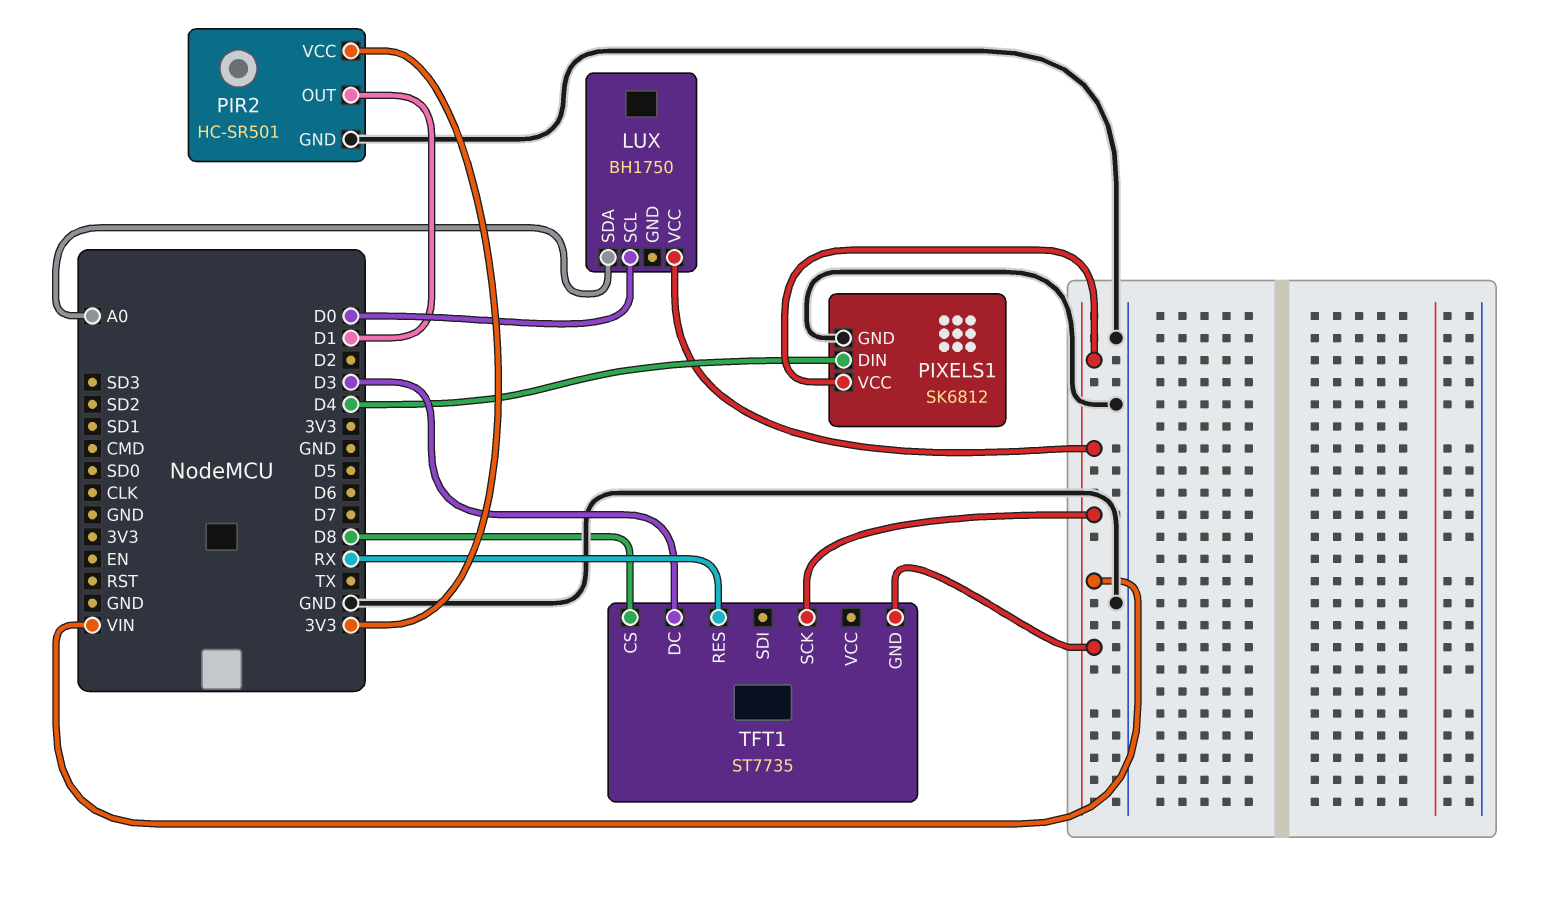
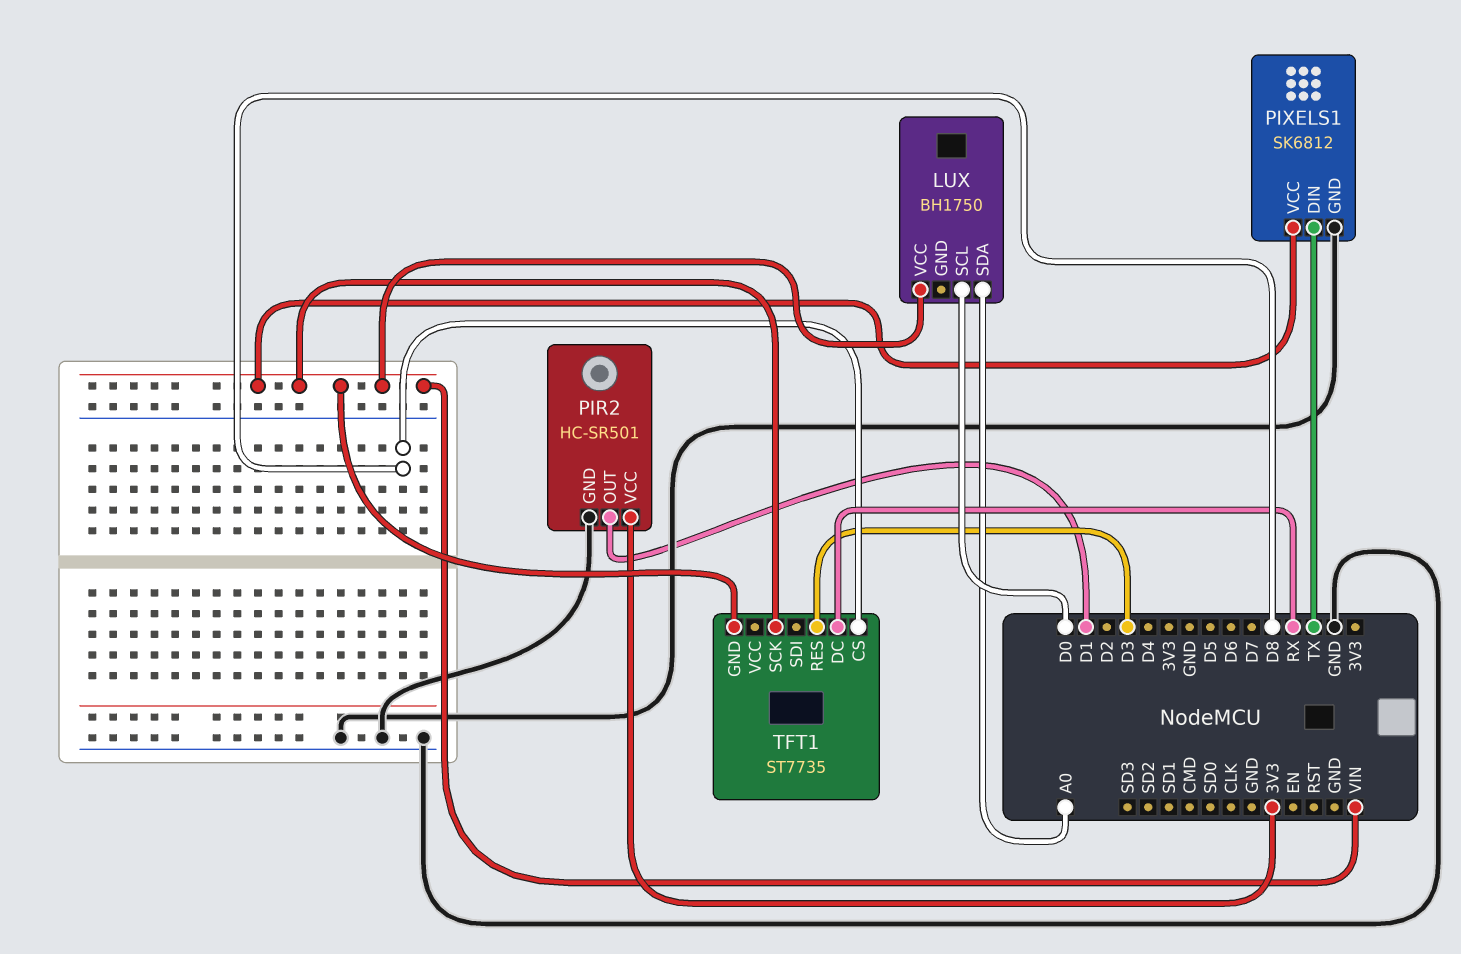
PIXELS1 pin DIN: D4 -> TX
TFT1 pin DC: D3 -> RX
TFT1 pin RES: RX -> D3

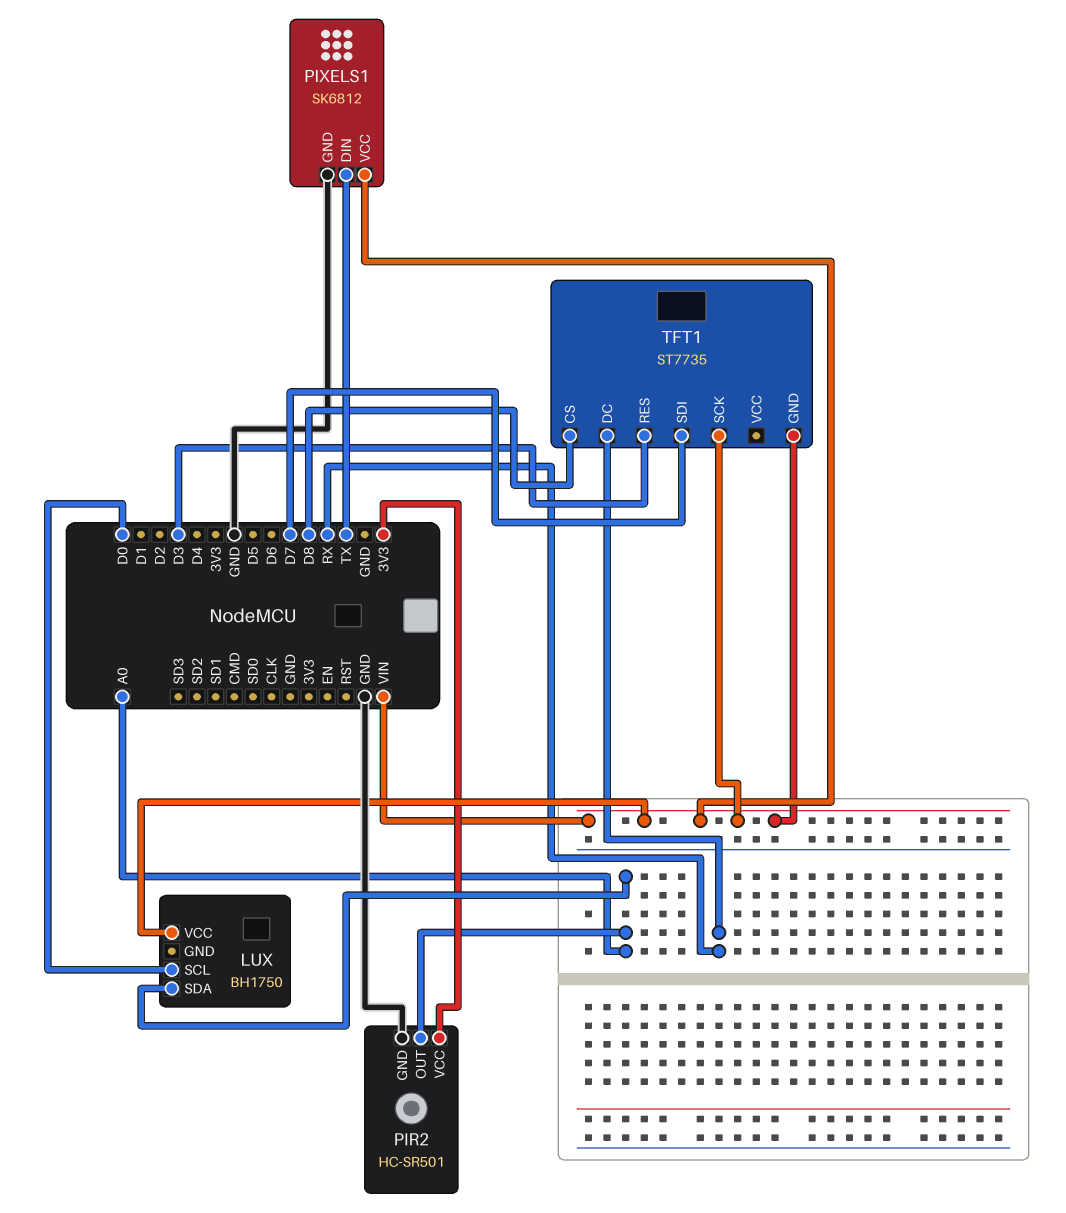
PIR2 pin OUT: D1 -> A0
TFT1 pin SDI: none -> D7

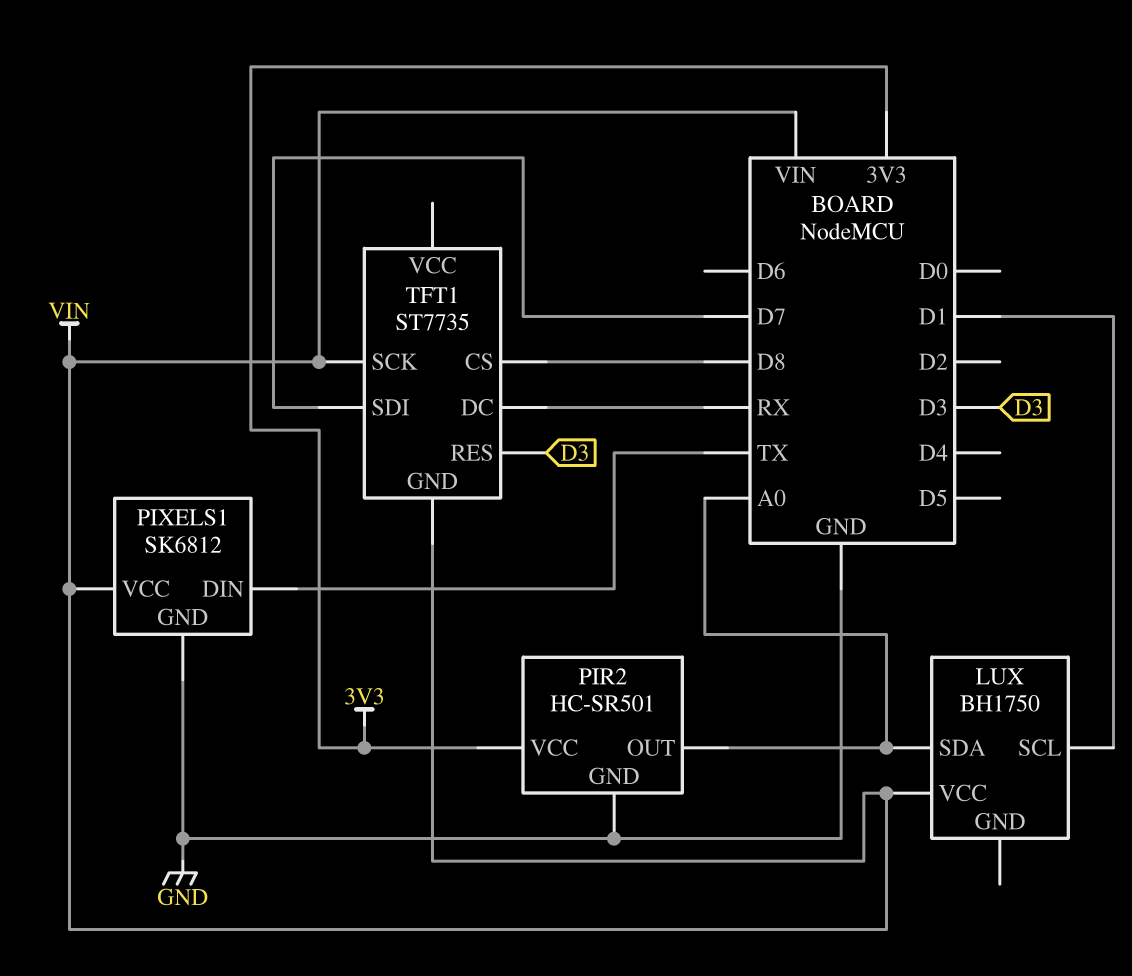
LUX pin SCL: D0 -> D1

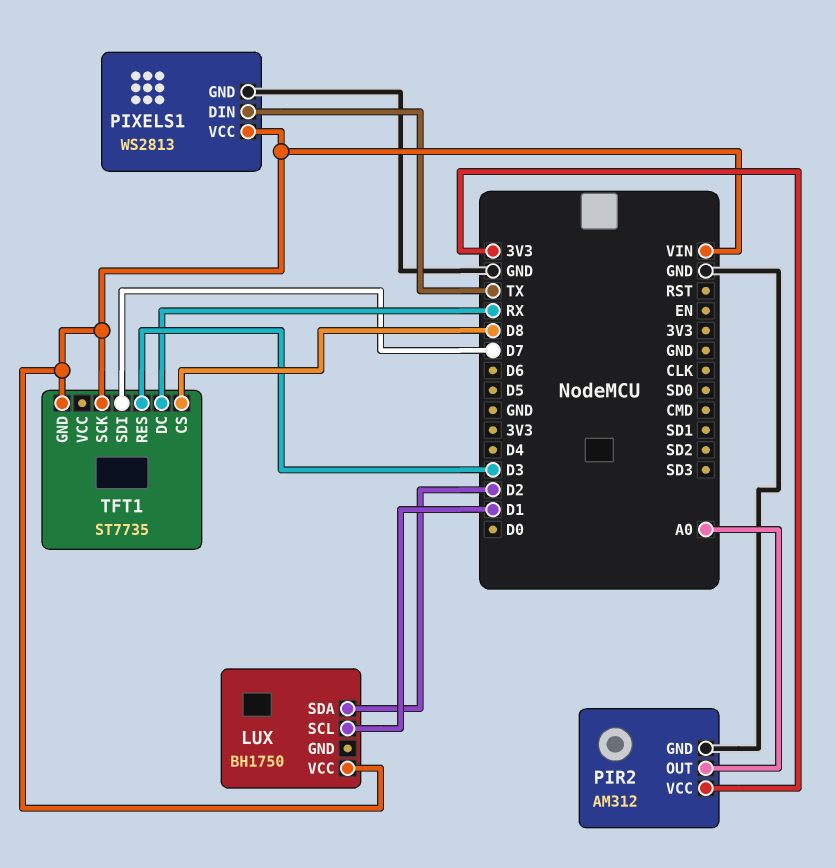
LUX pin SDA: A0 -> D2
PIR2: HC-SR501 -> AM312
PIXELS1: SK6812 -> WS2813

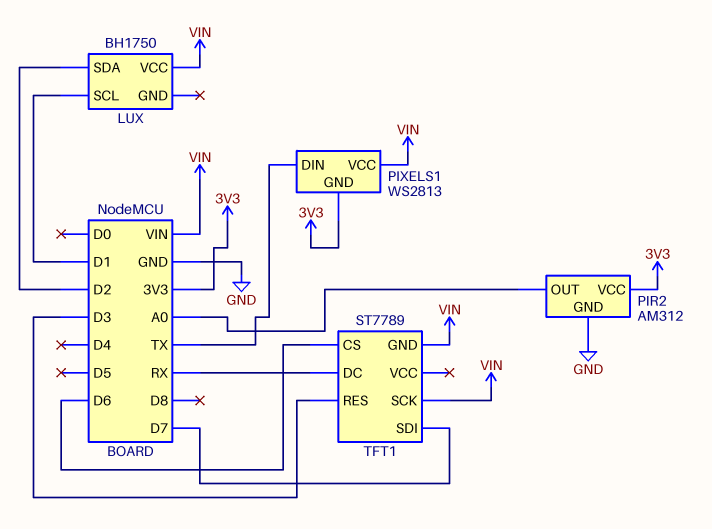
PIXELS1 pin GND: GND -> 3V3
TFT1: ST7735 -> ST7789
TFT1 pin CS: D8 -> D6

